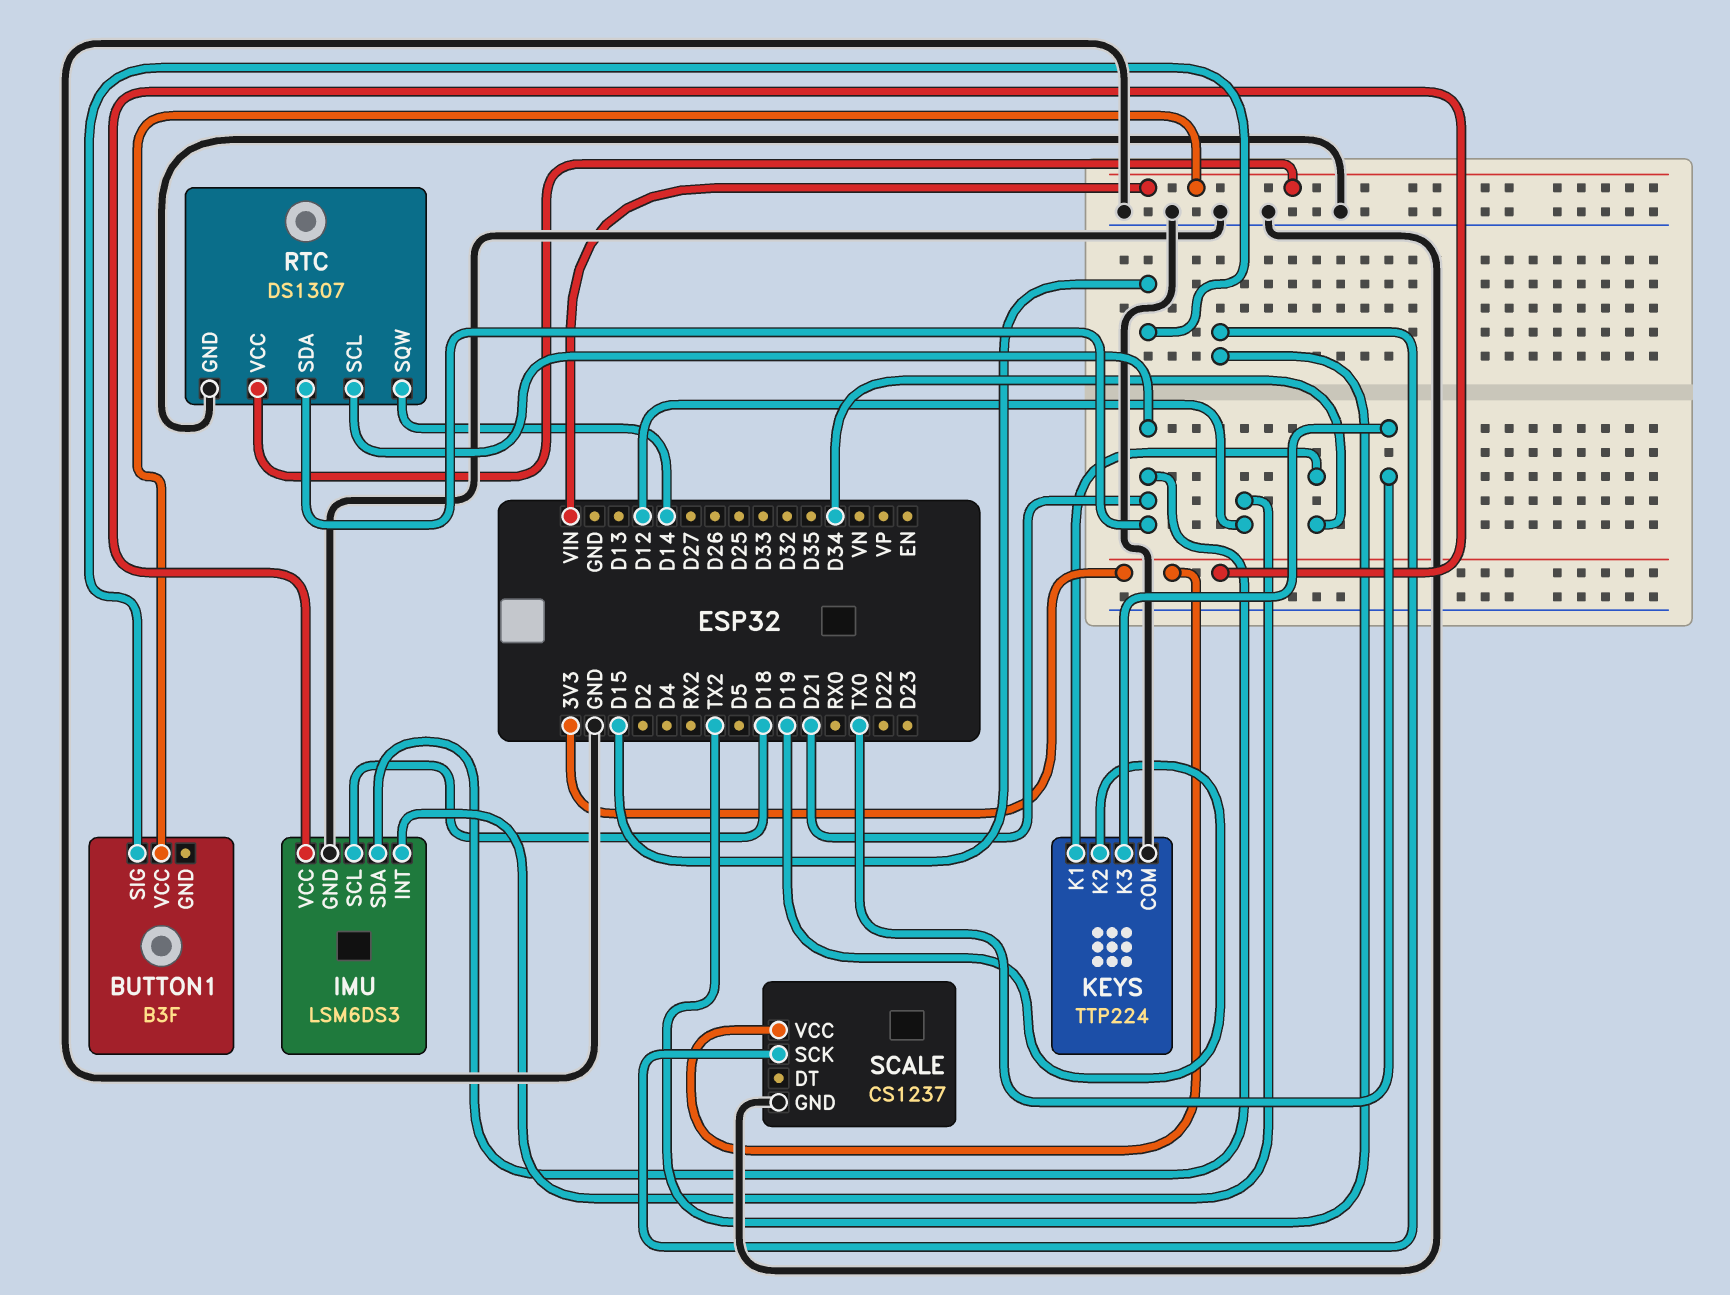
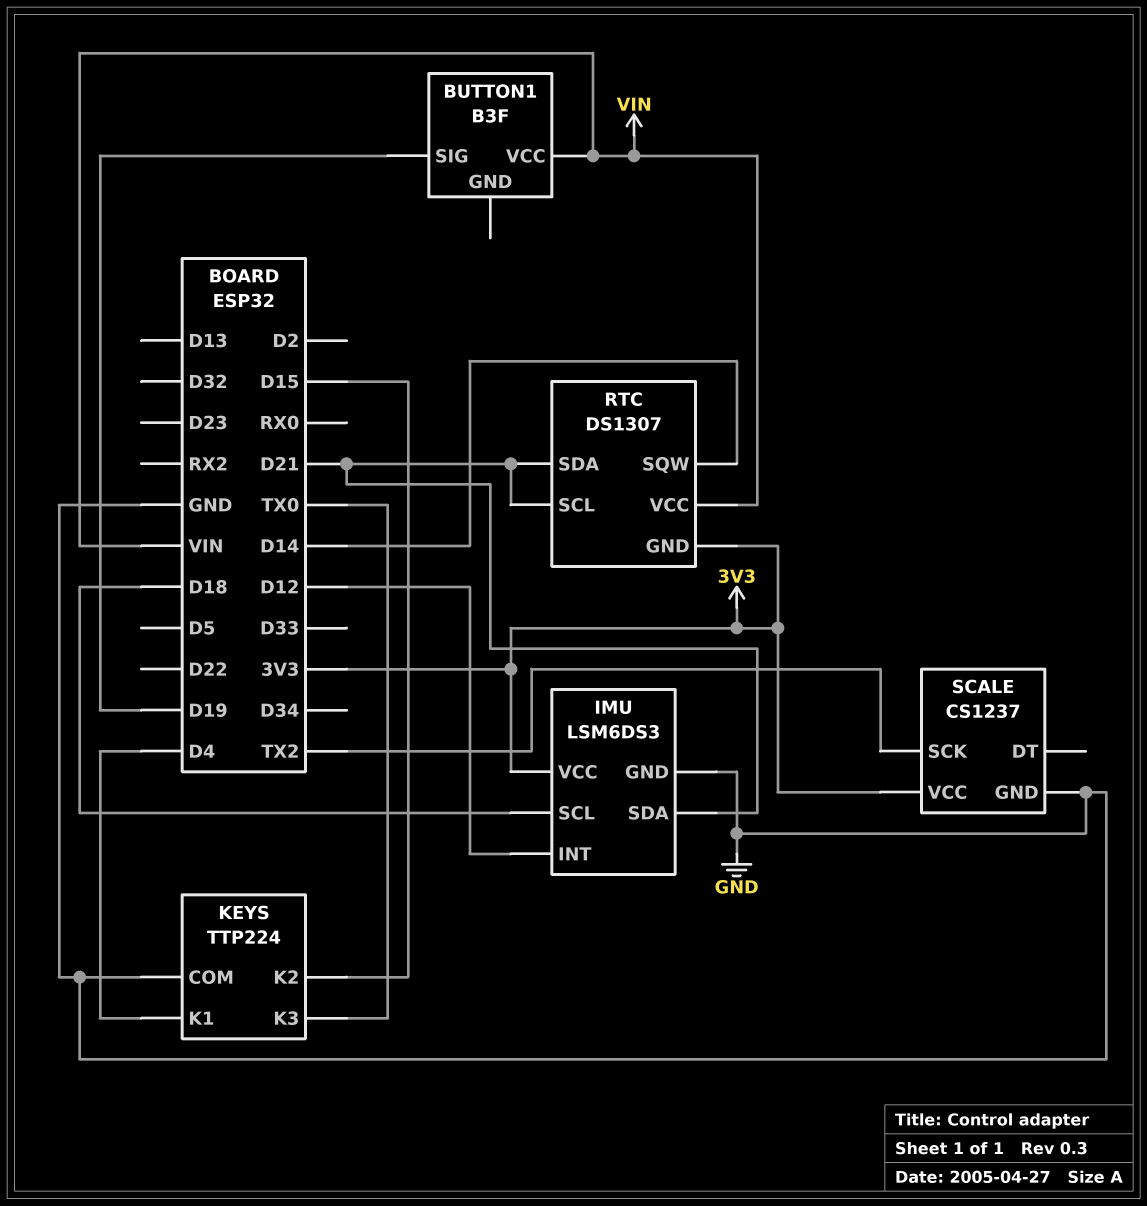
BUTTON1 pin SIG: D15 -> D19
KEYS pin K1: D34 -> D4
KEYS pin K2: D19 -> D15
RTC pin GND: GND -> 3V3

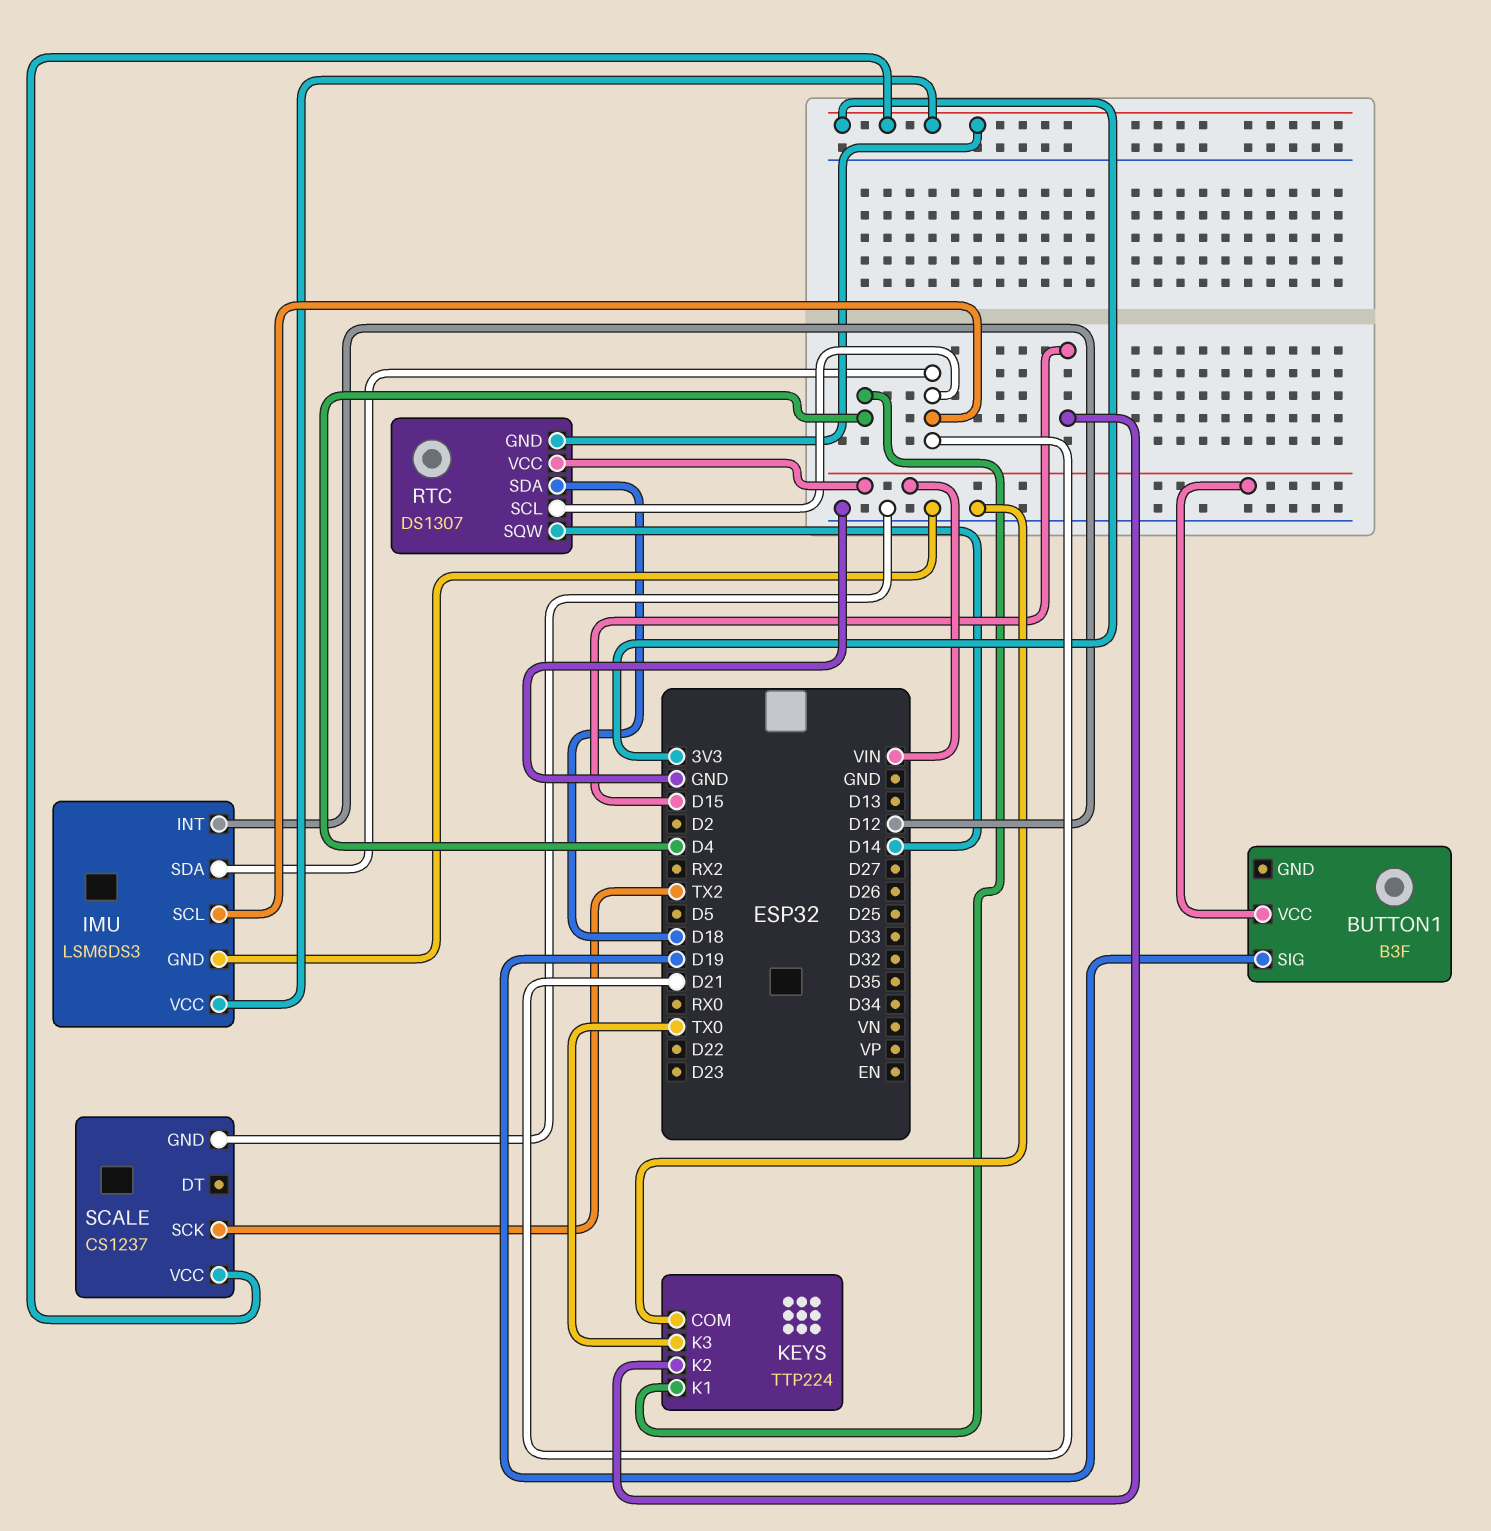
IMU pin SCL: D18 -> D21
RTC pin SDA: D21 -> D18

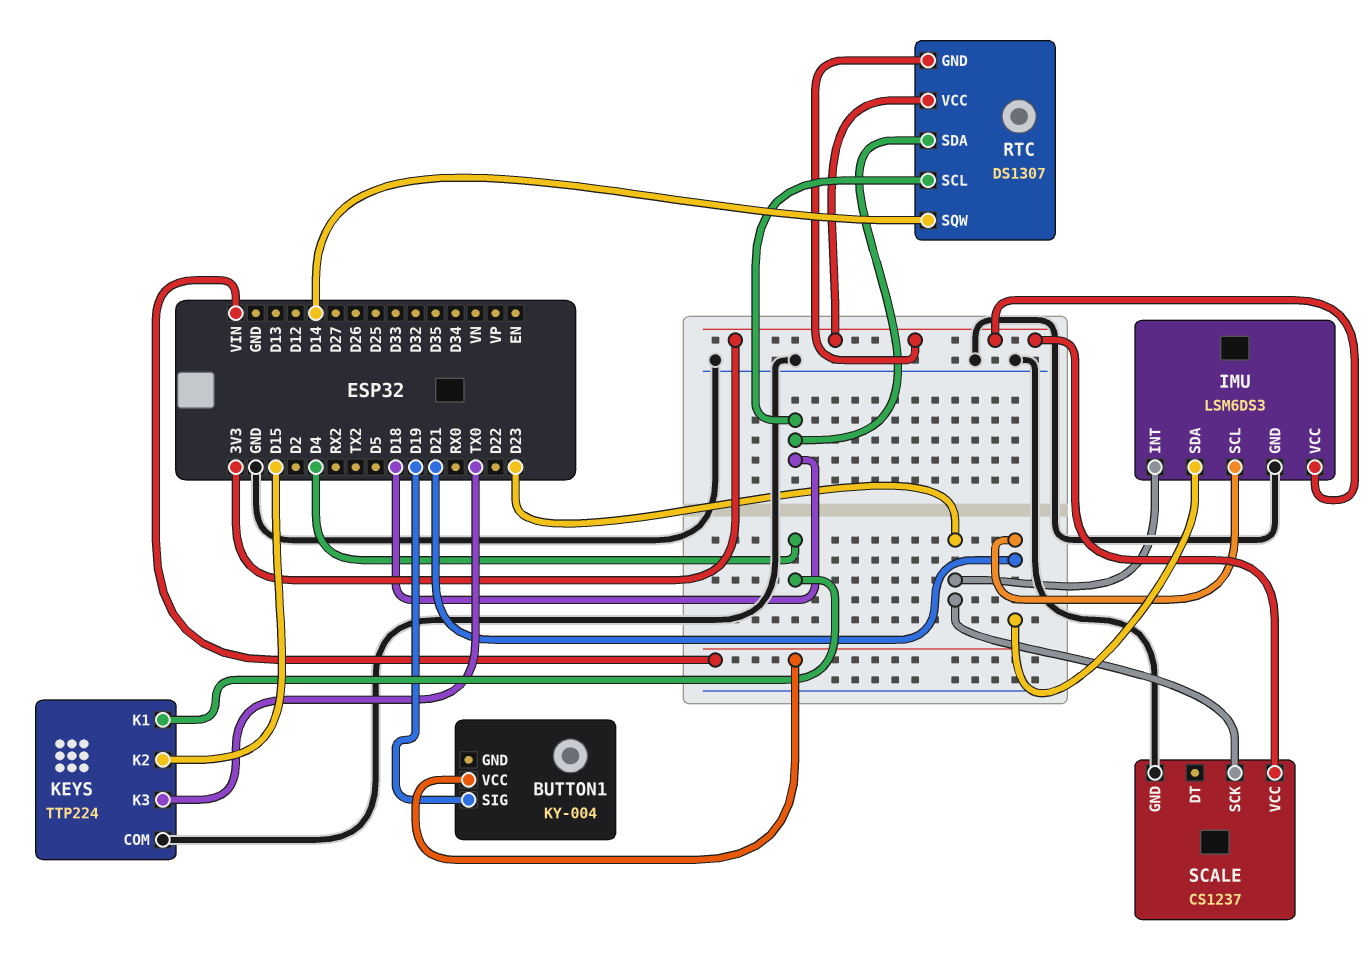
BUTTON1: B3F -> KY-004
IMU pin INT: D12 -> D23
RTC pin SCL: D21 -> D18
RTC pin VCC: VIN -> 3V3
SCALE pin SCK: TX2 -> D23

